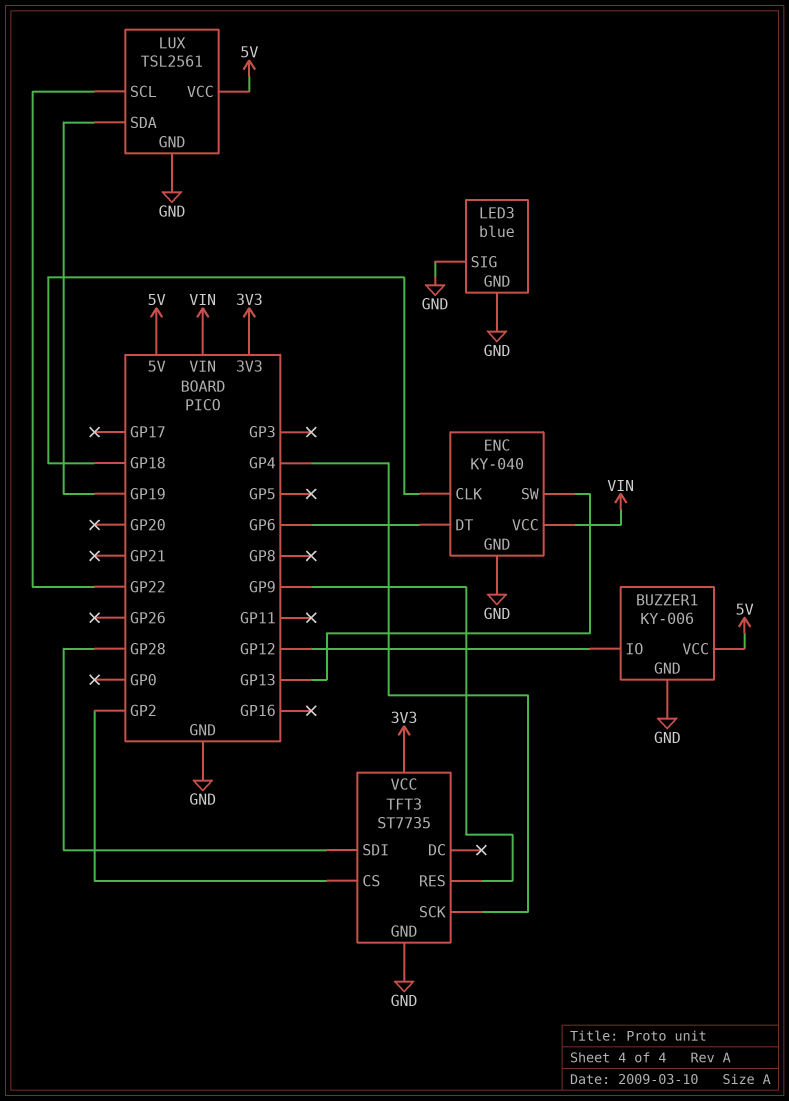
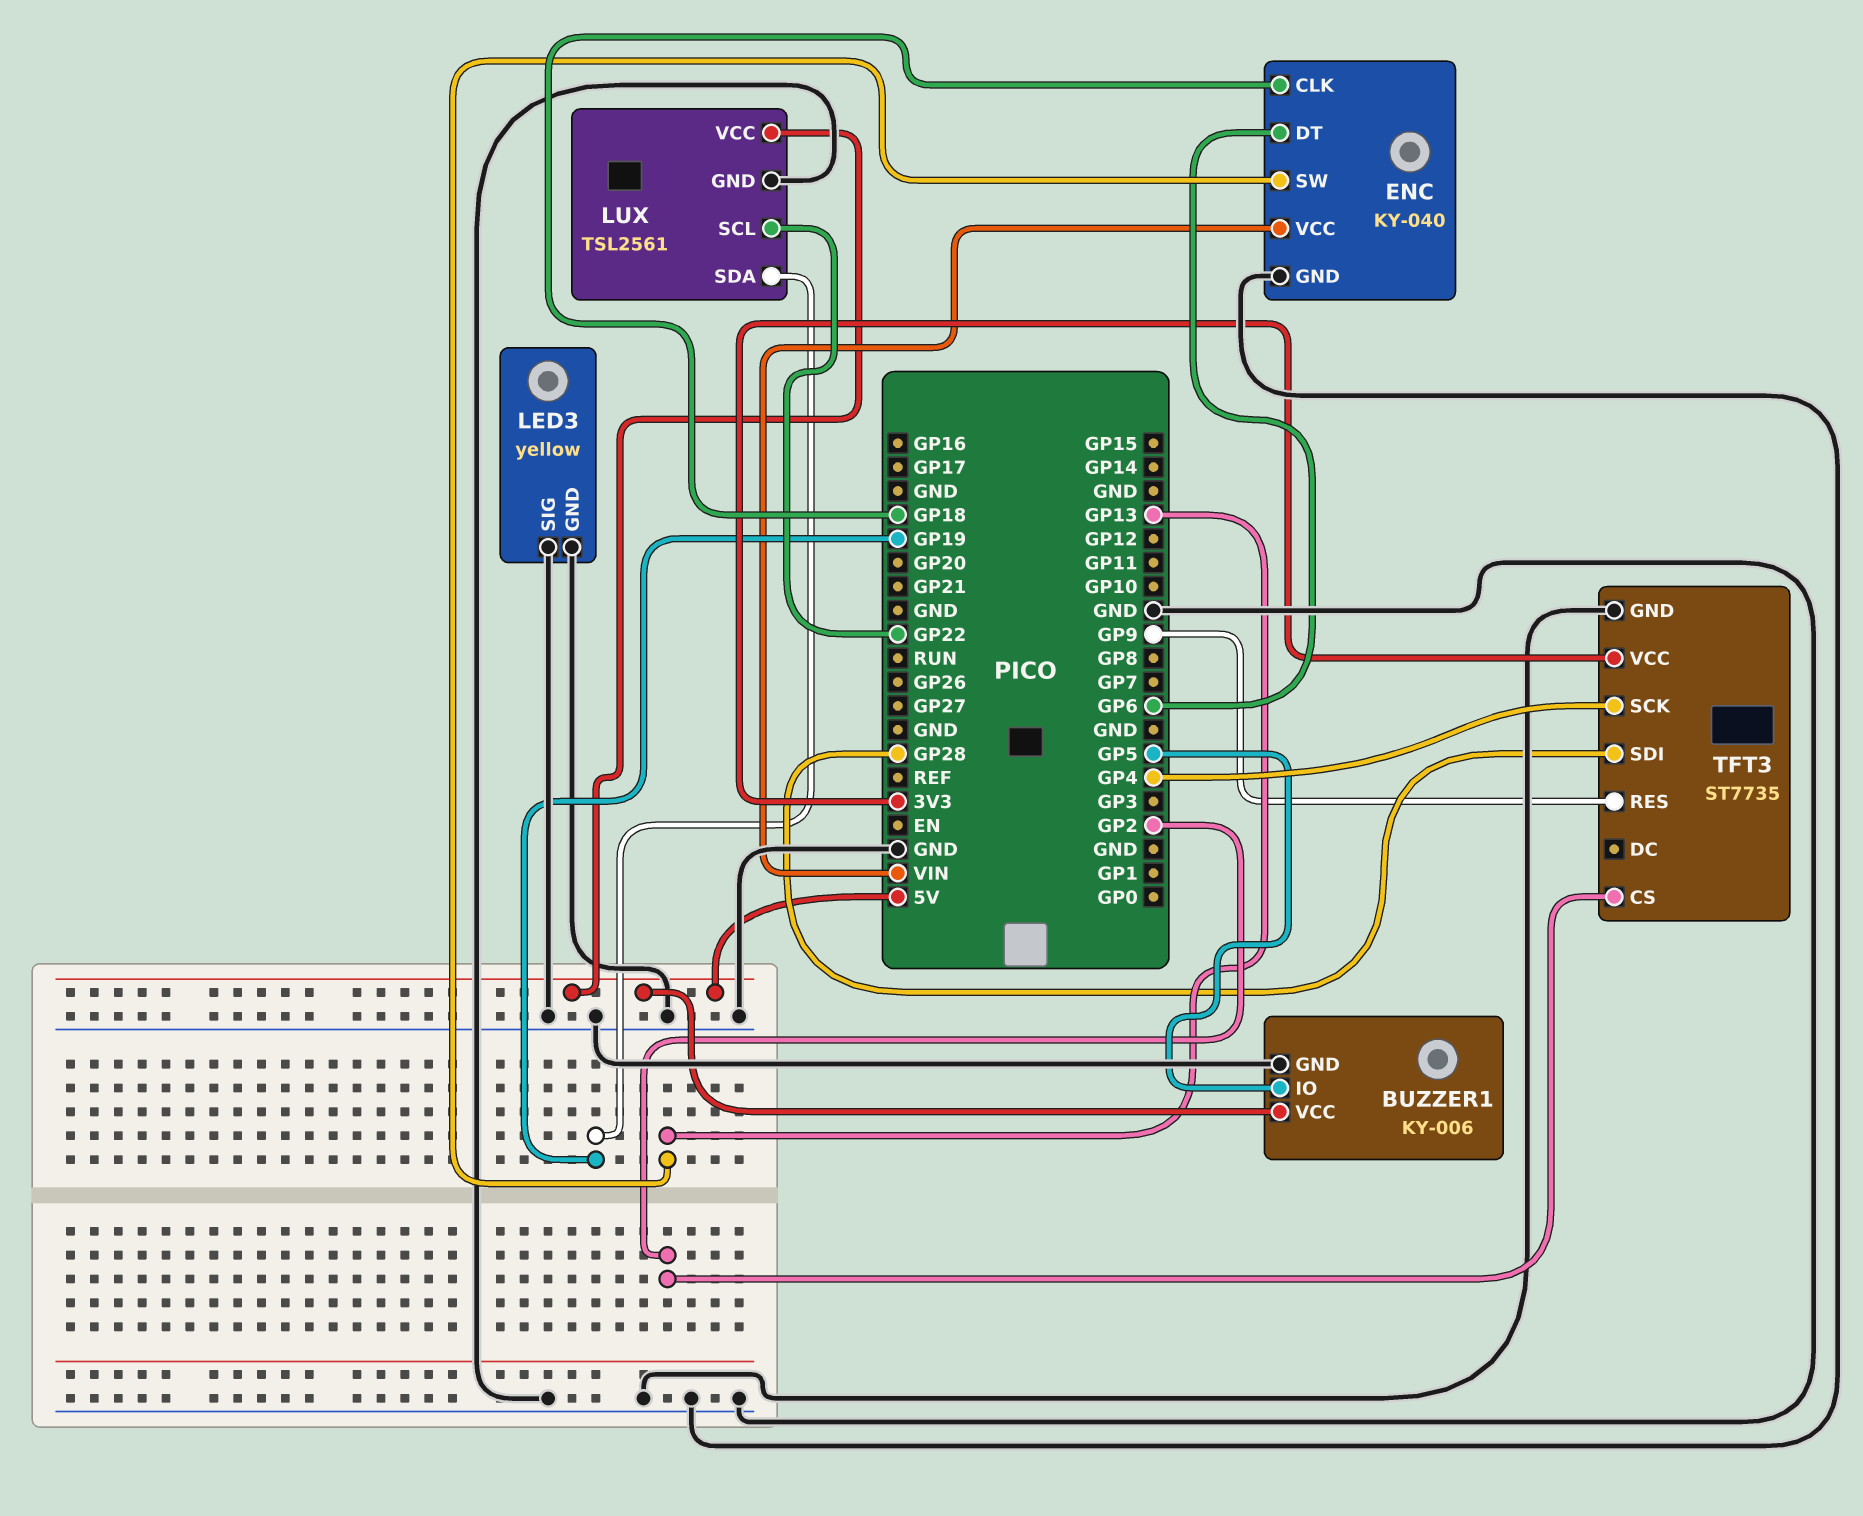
BUZZER1 pin IO: GP12 -> GP5
LED3: blue -> yellow

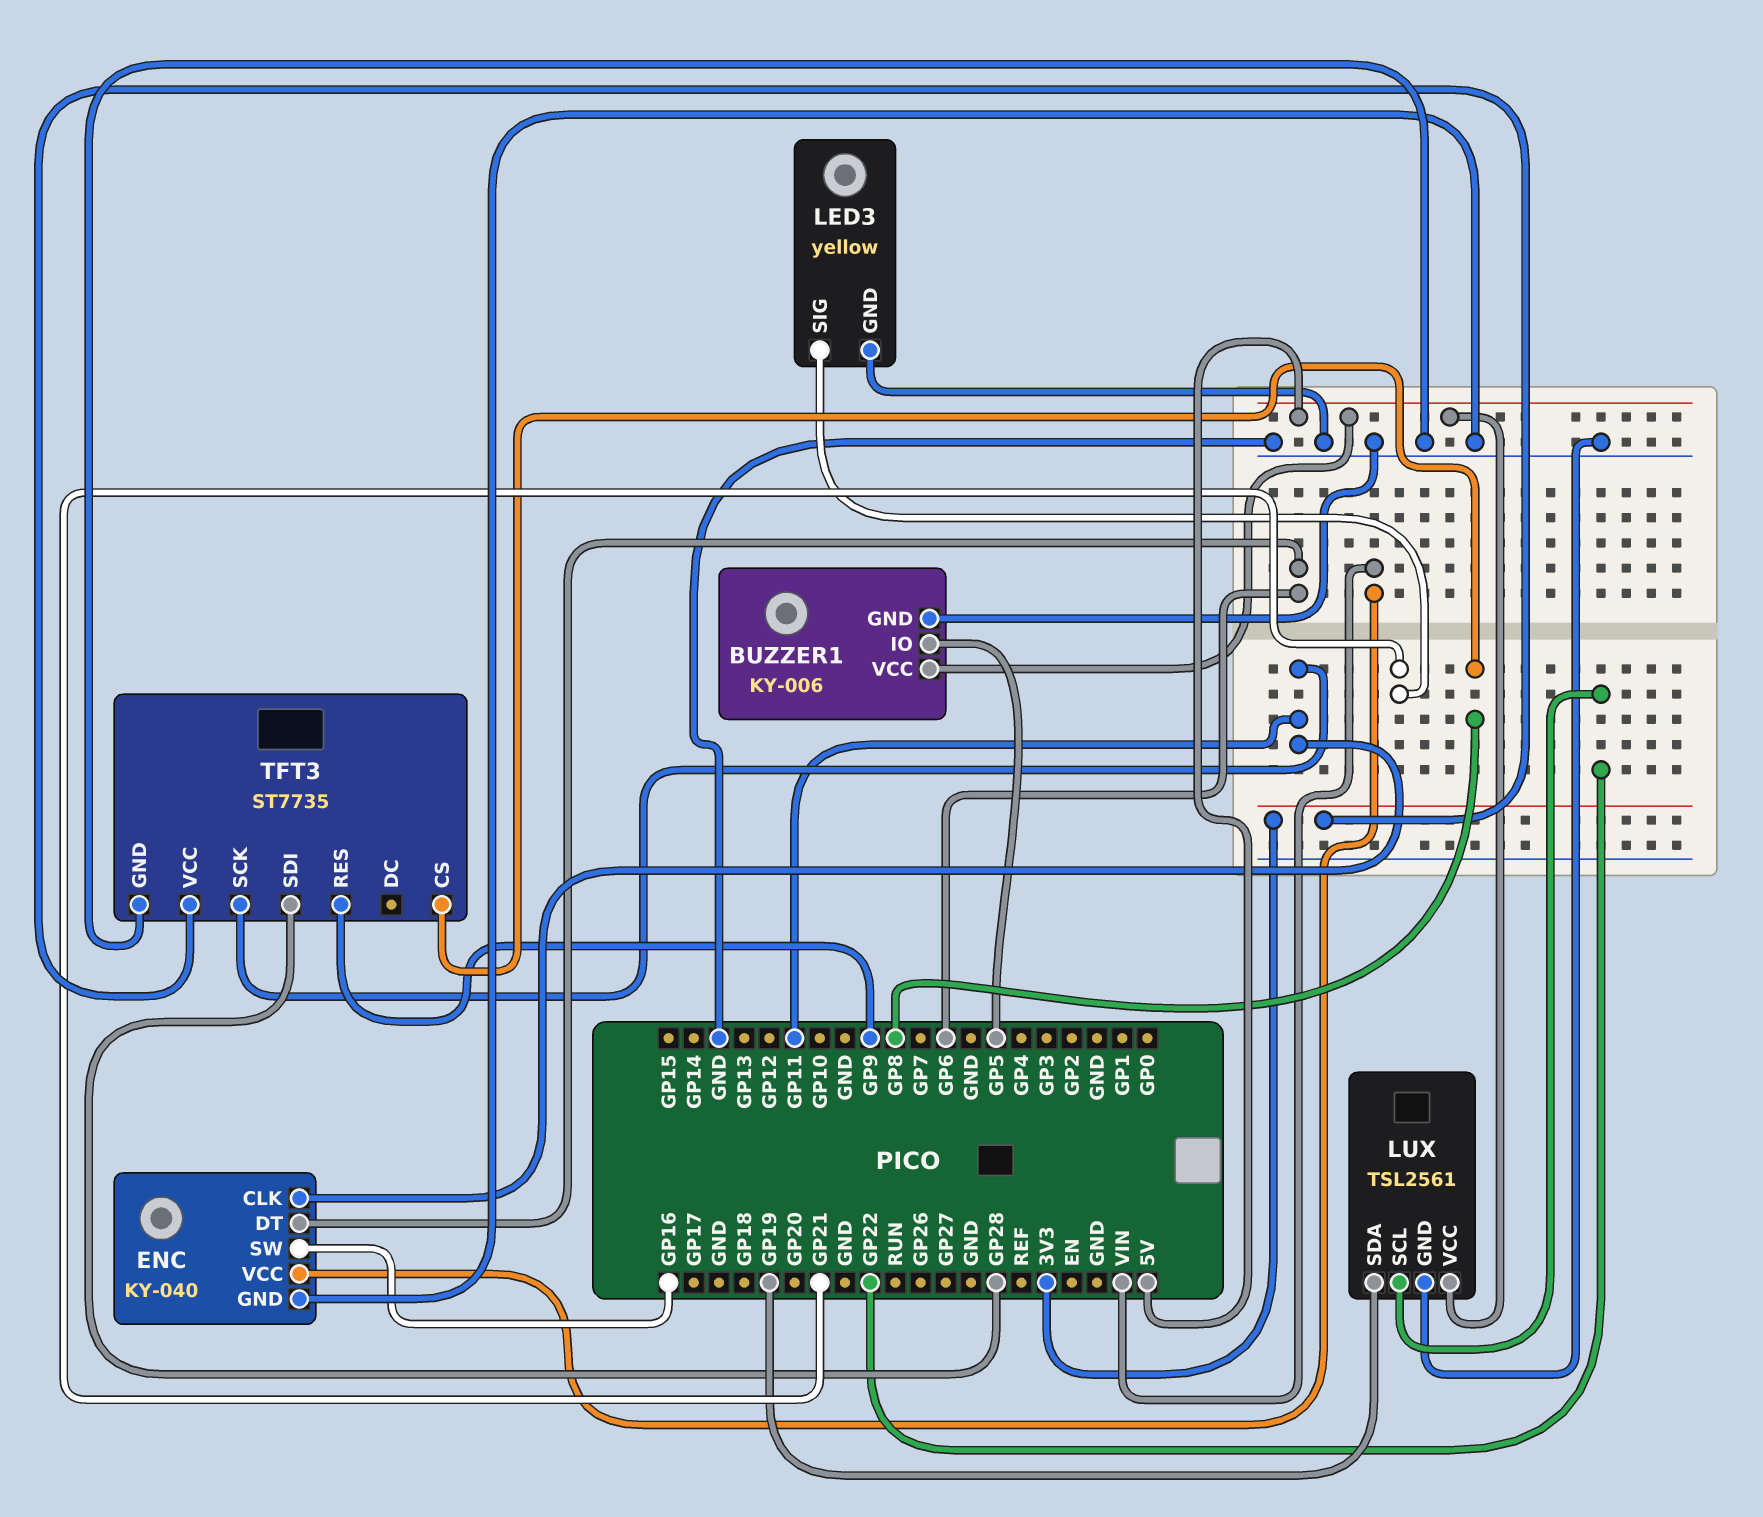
ENC pin CLK: GP18 -> GP11
ENC pin SW: GP13 -> GP16
LED3 pin SIG: GND -> GP21
TFT3 pin CS: GP2 -> GP8
TFT3 pin SCK: GP4 -> GP11

